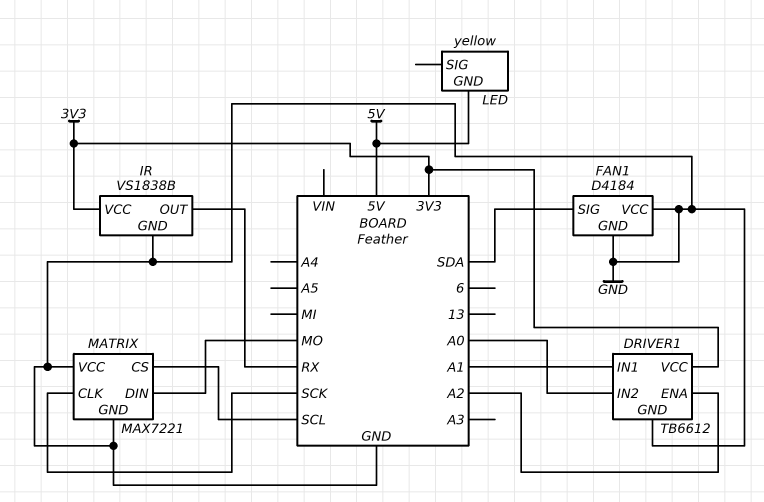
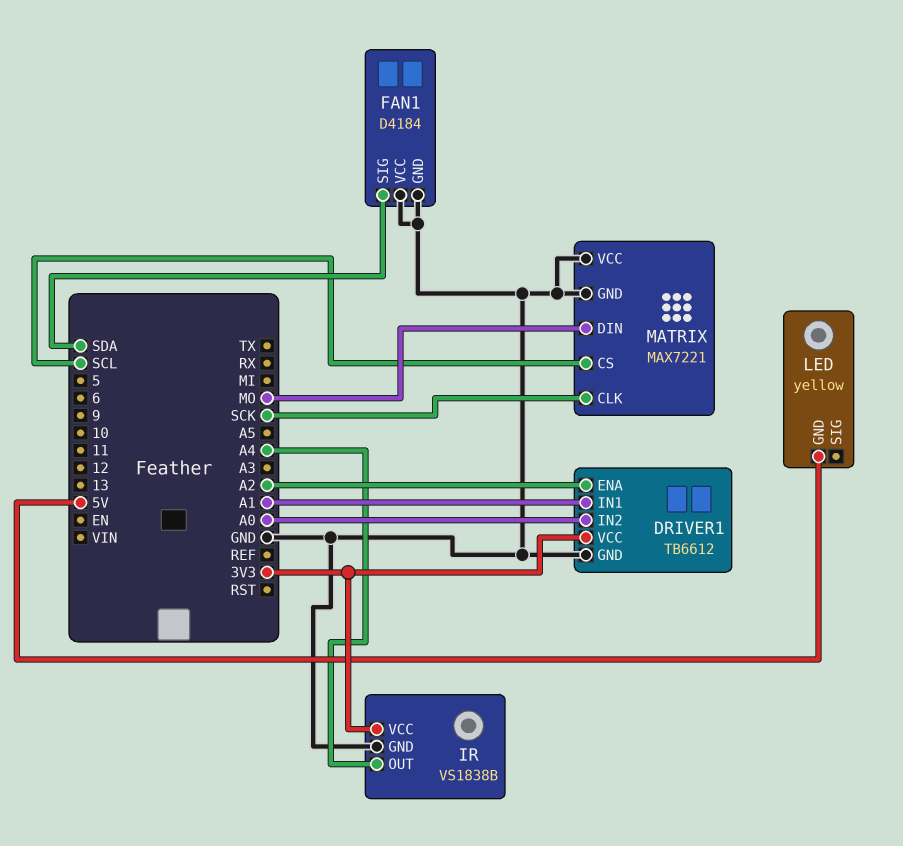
IR pin OUT: RX -> A4

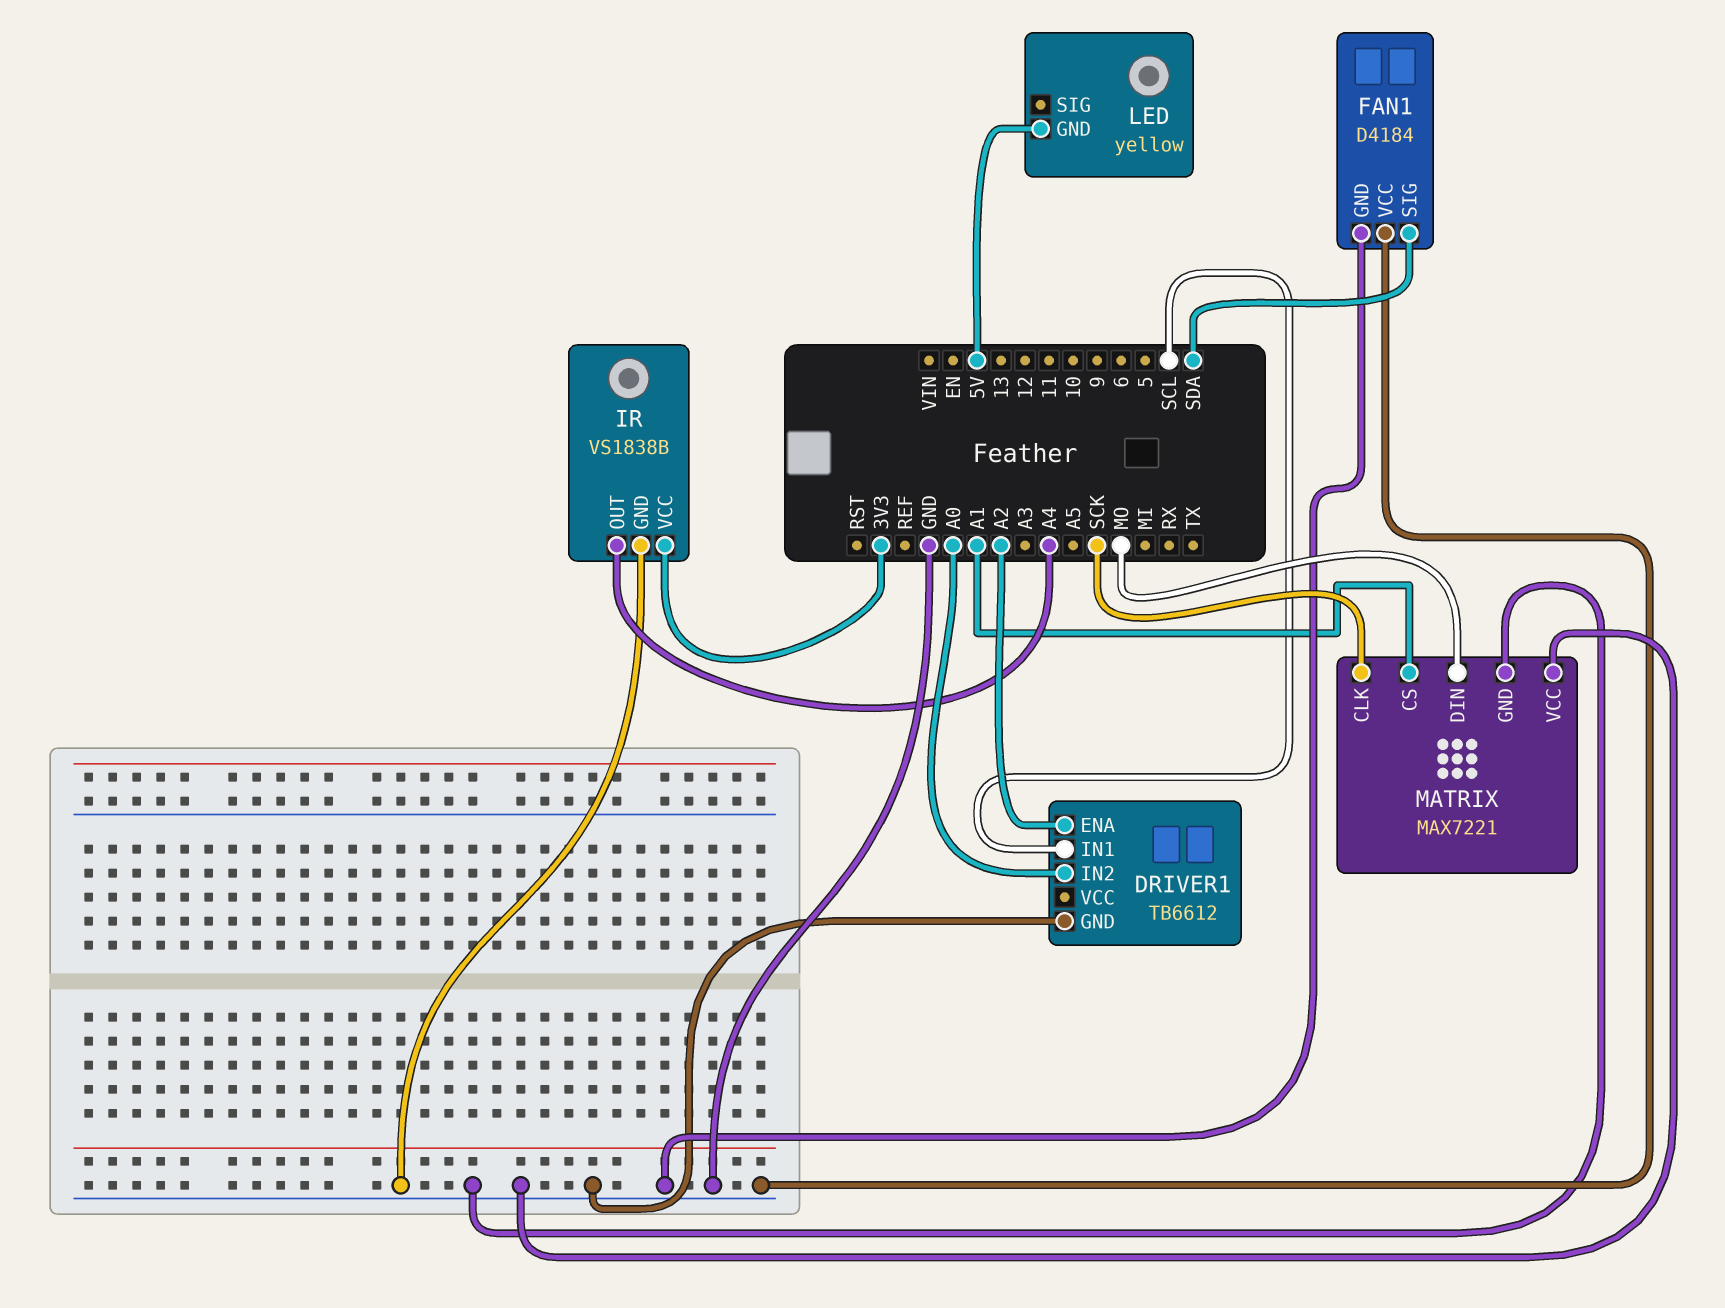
DRIVER1 pin IN1: A1 -> SCL
DRIVER1 pin VCC: 3V3 -> none
MATRIX pin CS: SCL -> A1

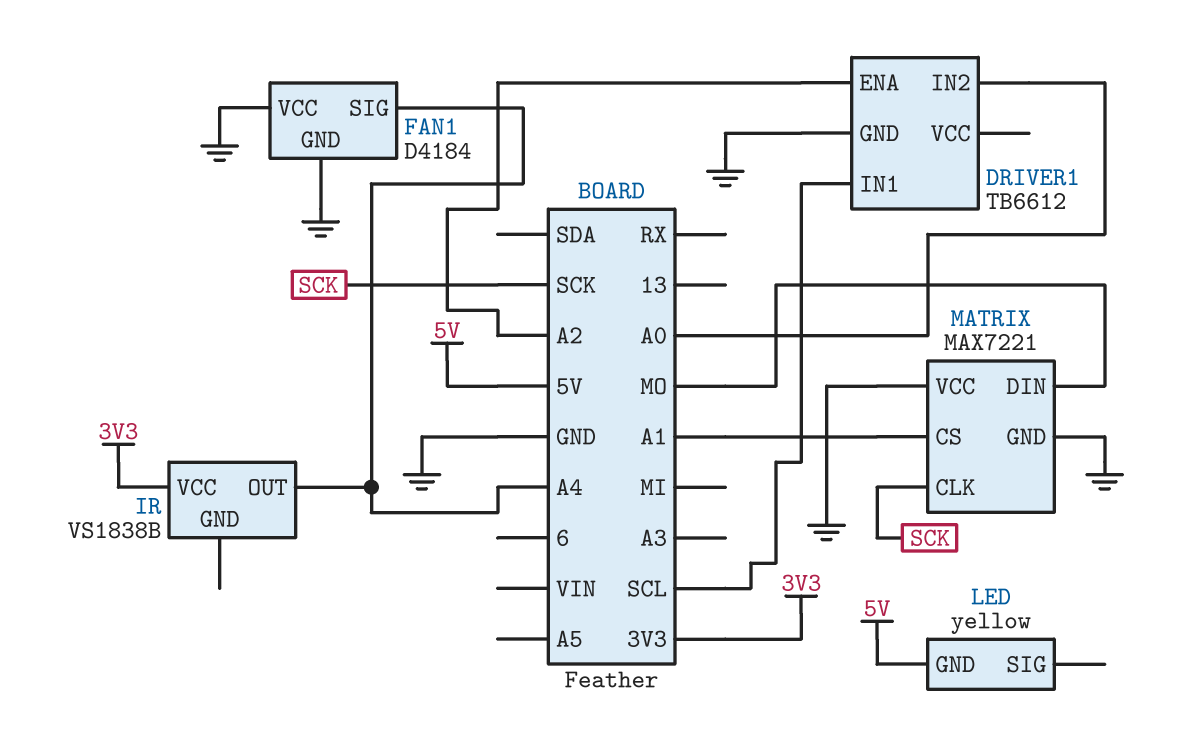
FAN1 pin SIG: SDA -> A4
IR pin GND: GND -> none

